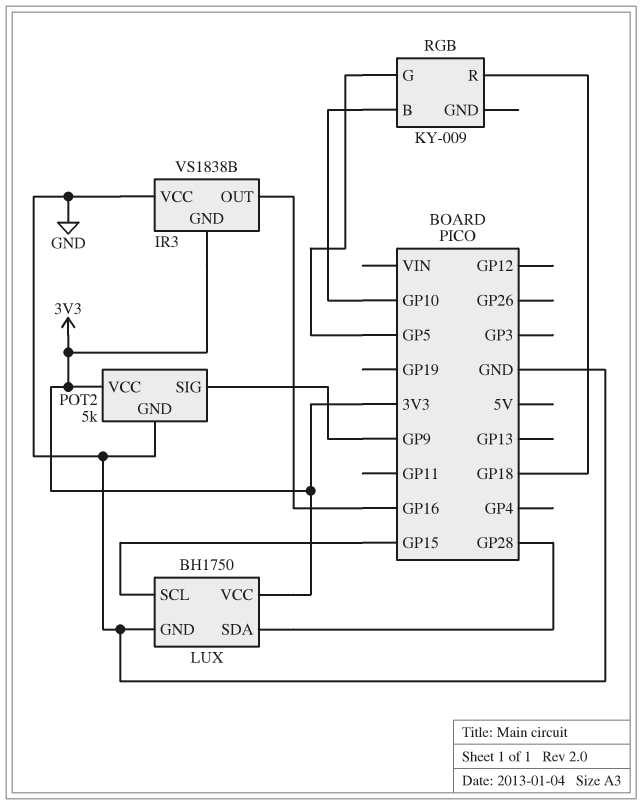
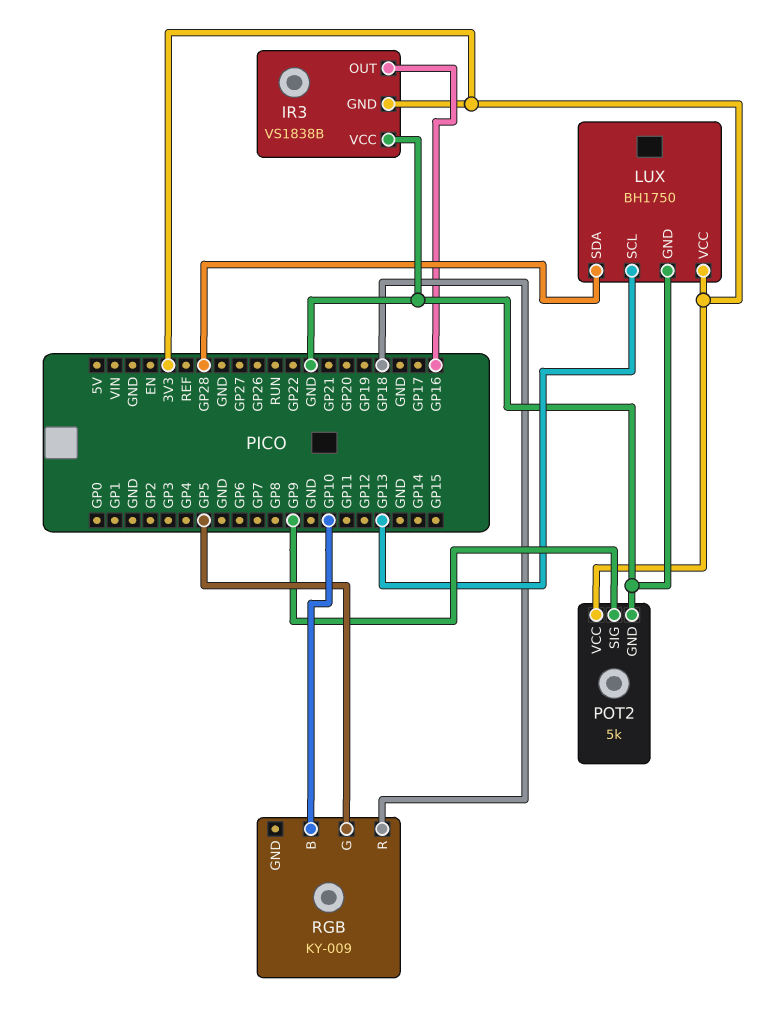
LUX pin SCL: GP15 -> GP13

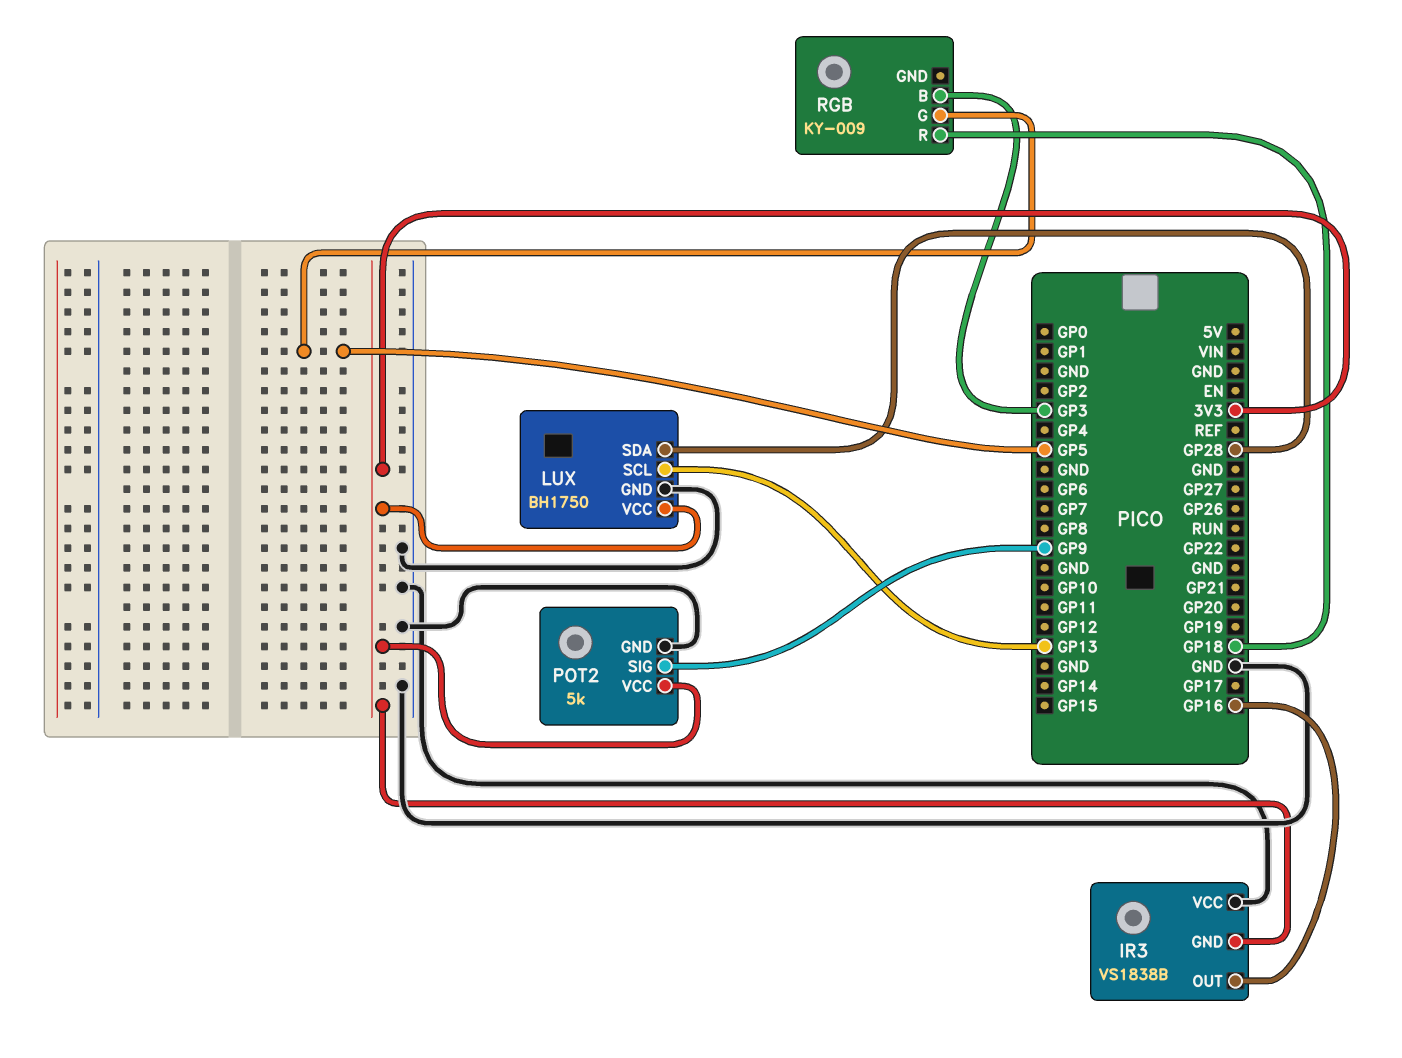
RGB pin B: GP10 -> GP3

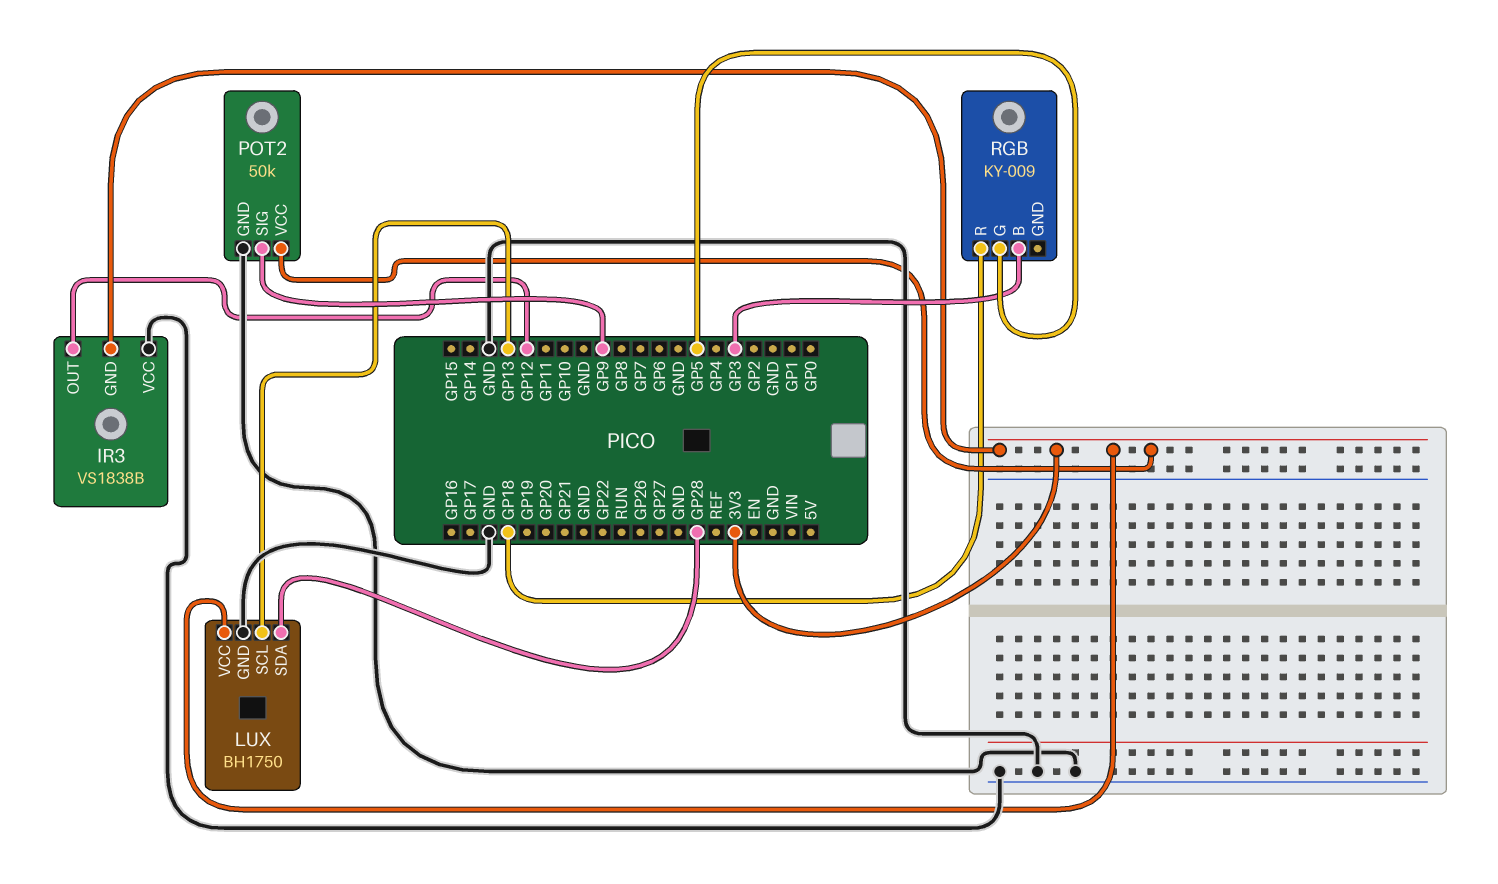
IR3 pin OUT: GP16 -> GP12
POT2: 5k -> 50k

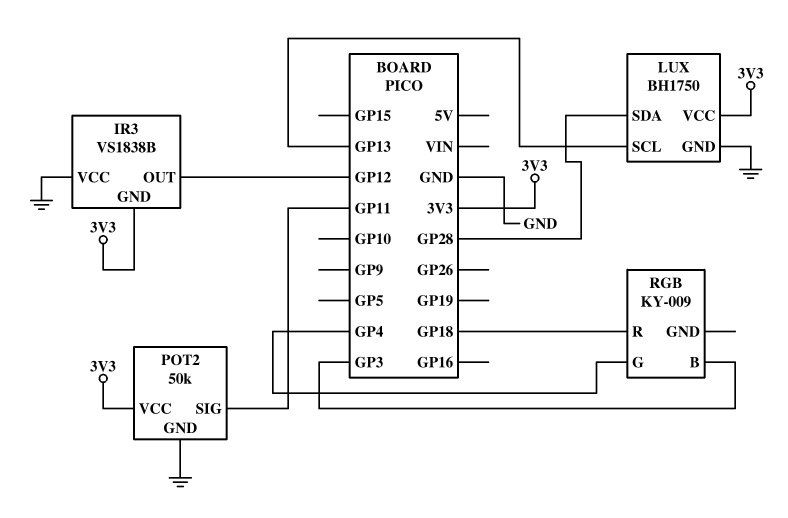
POT2 pin SIG: GP9 -> GP11
RGB pin G: GP5 -> GP4

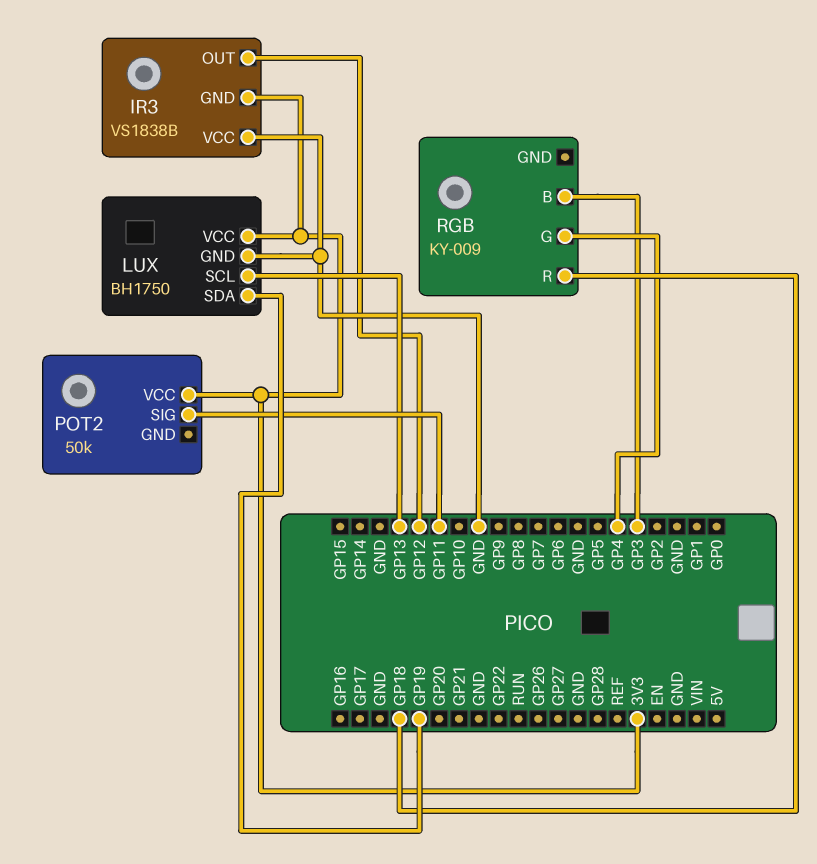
LUX pin SDA: GP28 -> GP19
POT2 pin GND: GND -> none

